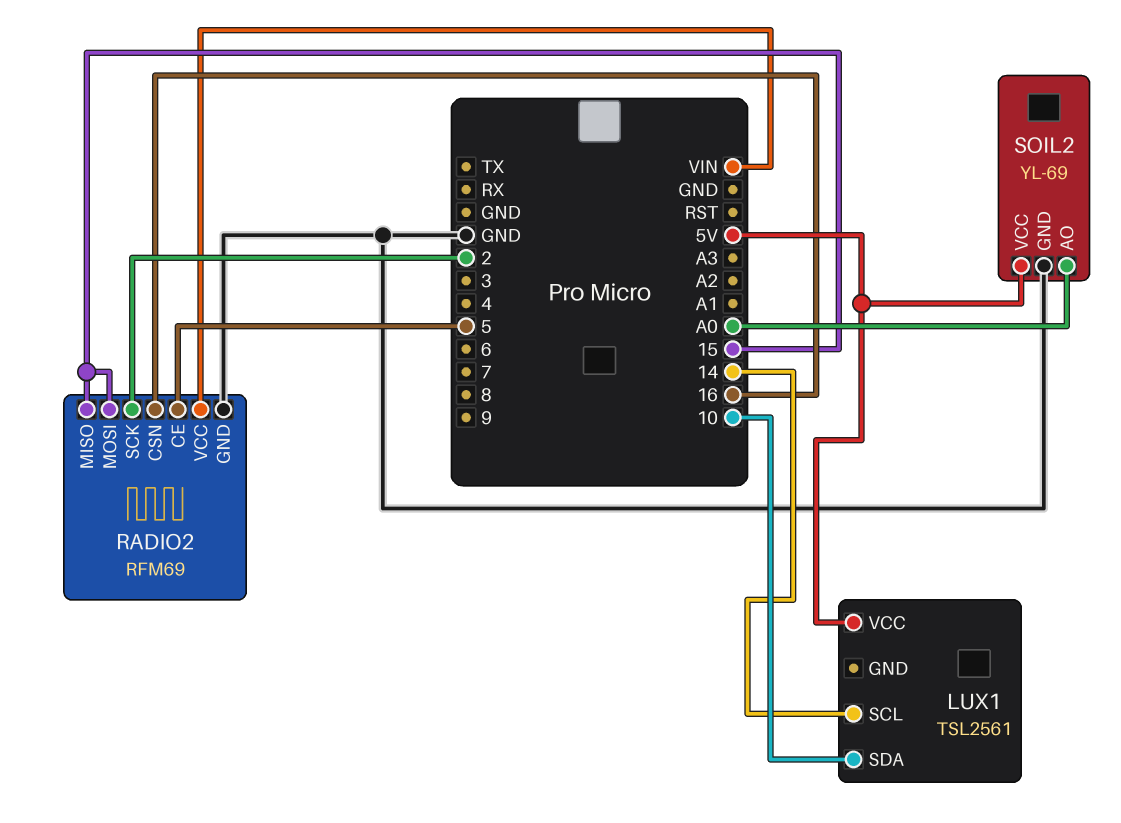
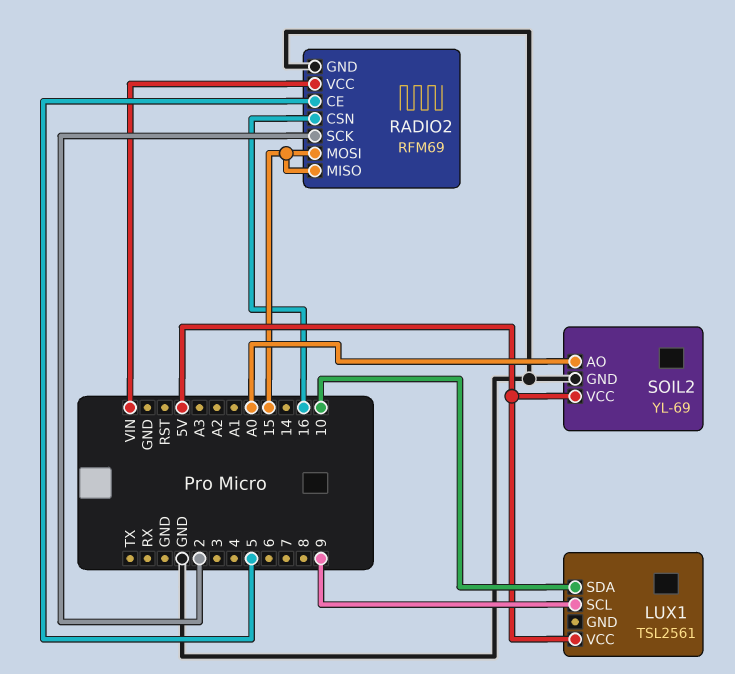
LUX1 pin SCL: 14 -> 9

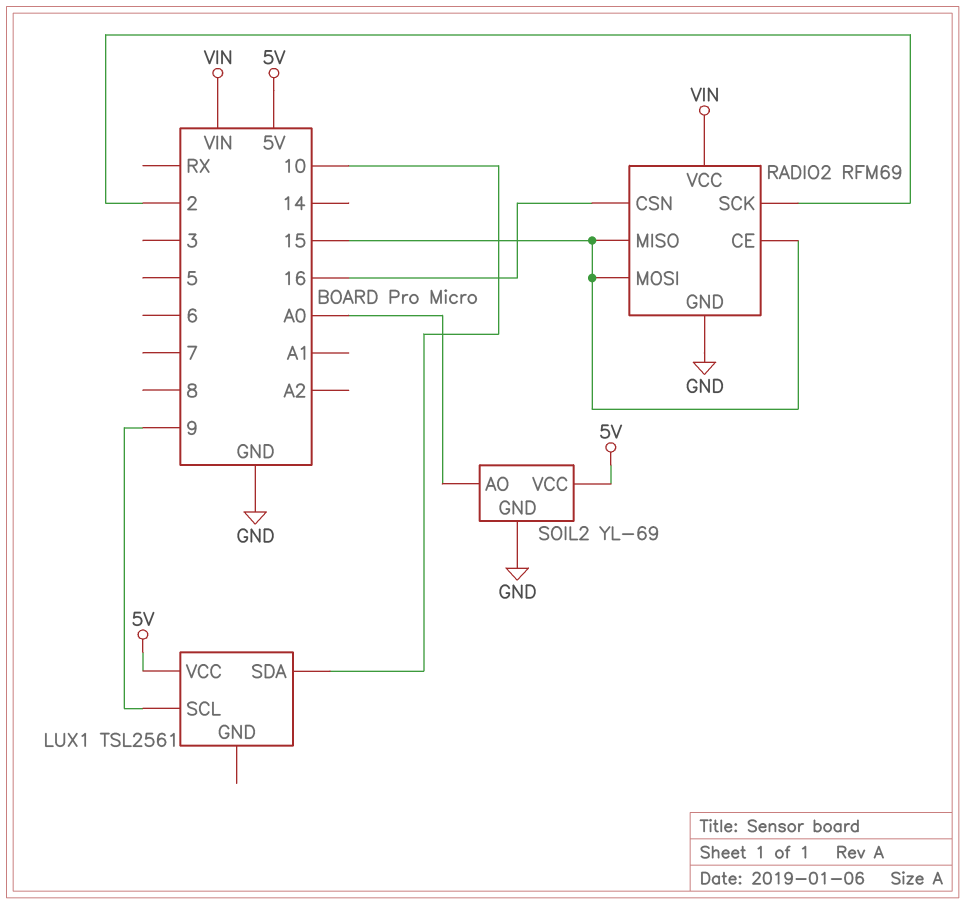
RADIO2 pin CE: 5 -> 15

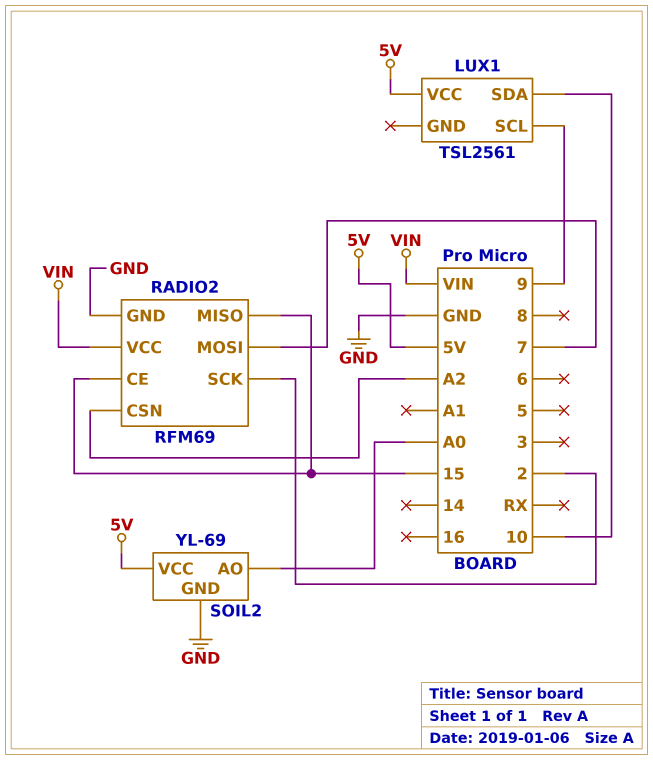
RADIO2 pin CSN: 16 -> A2
RADIO2 pin MOSI: 15 -> 7

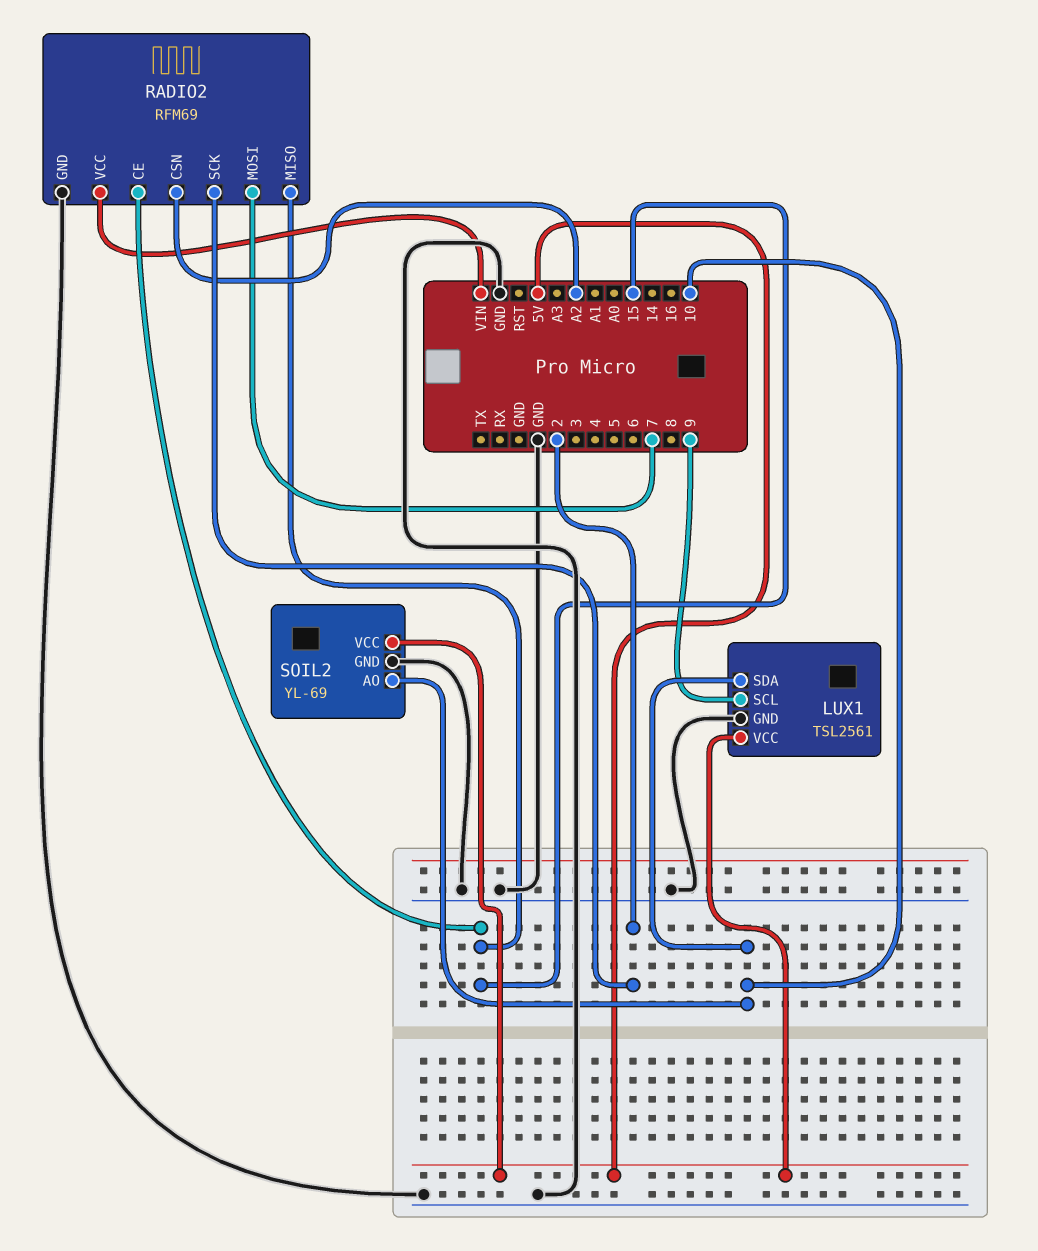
LUX1 pin GND: none -> GND
SOIL2 pin AO: A0 -> 10

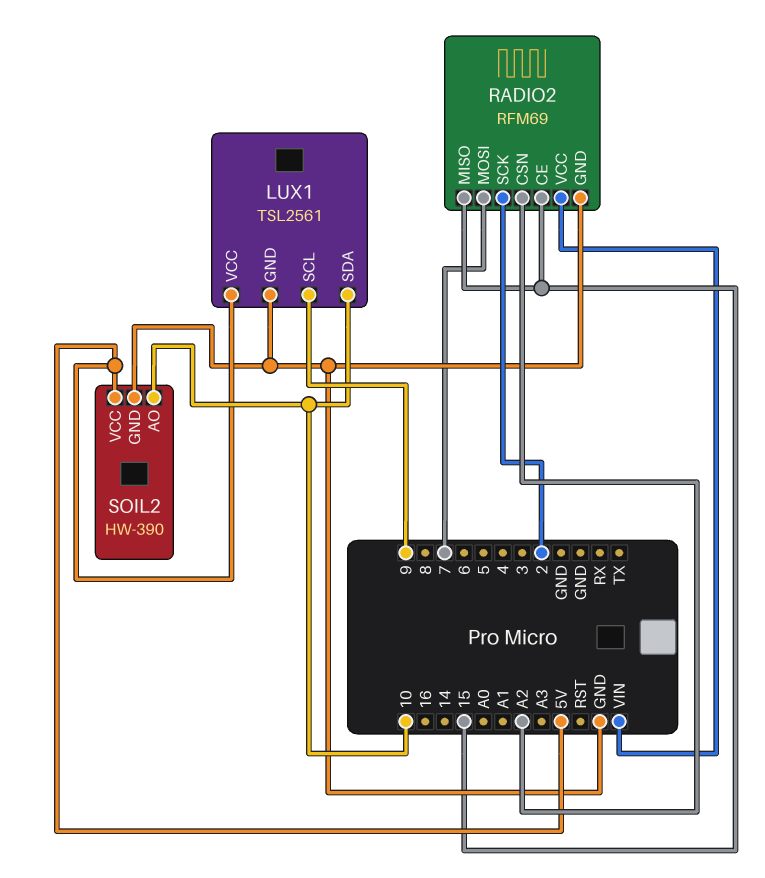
SOIL2: YL-69 -> HW-390

